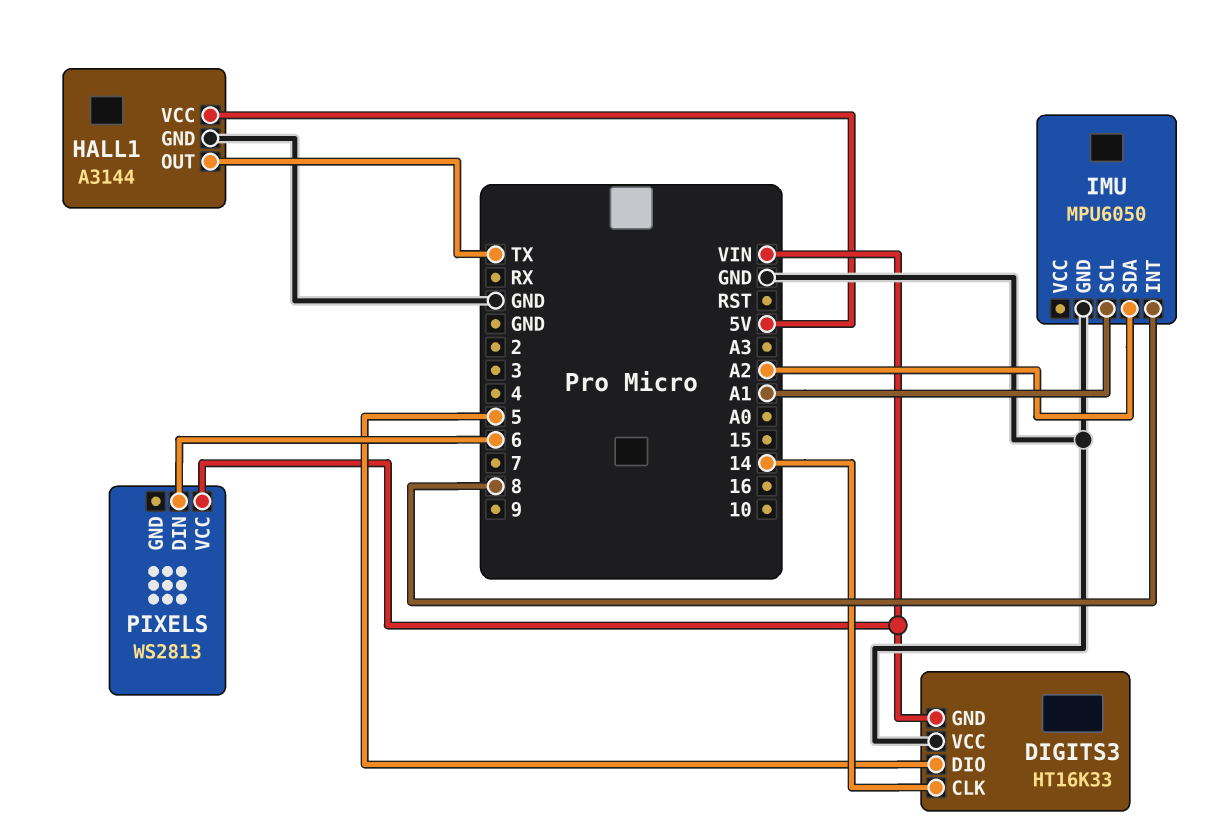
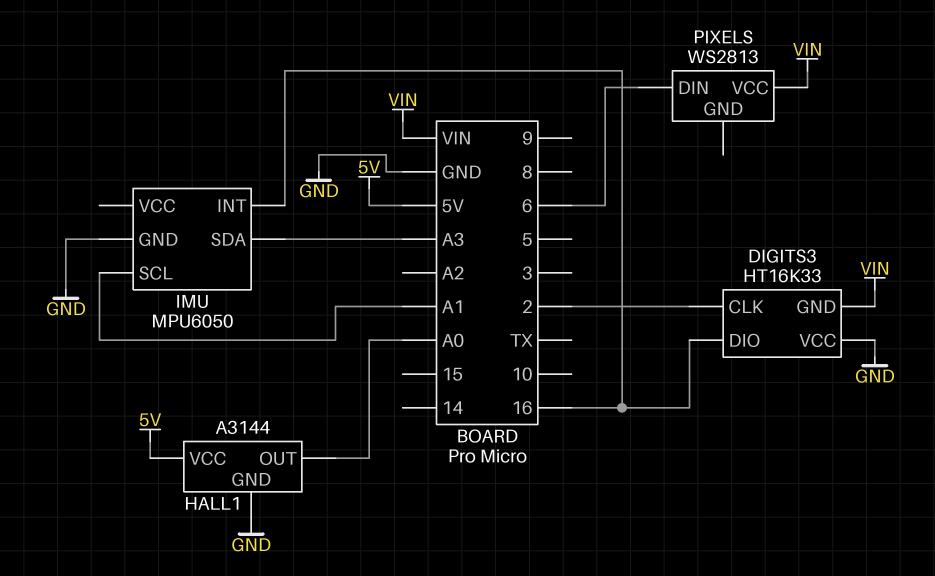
DIGITS3 pin CLK: 14 -> 2
DIGITS3 pin DIO: 5 -> 16
HALL1 pin OUT: TX -> A0
IMU pin INT: 8 -> 16
IMU pin SDA: A2 -> A3

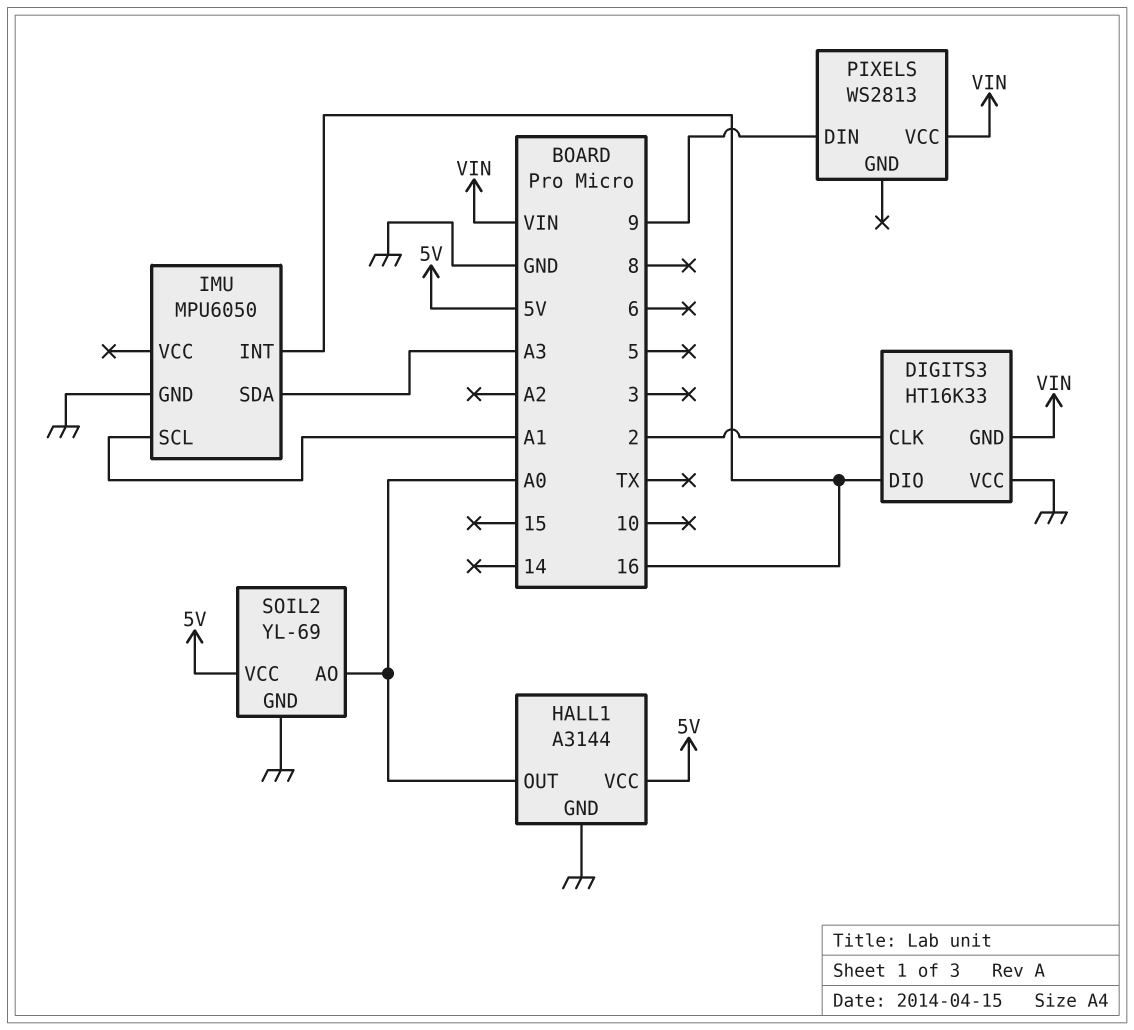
PIXELS pin DIN: 6 -> 9
SOIL2: none -> YL-69
SOIL2 pin AO: none -> A0
SOIL2 pin GND: none -> GND
SOIL2 pin VCC: none -> 5V

